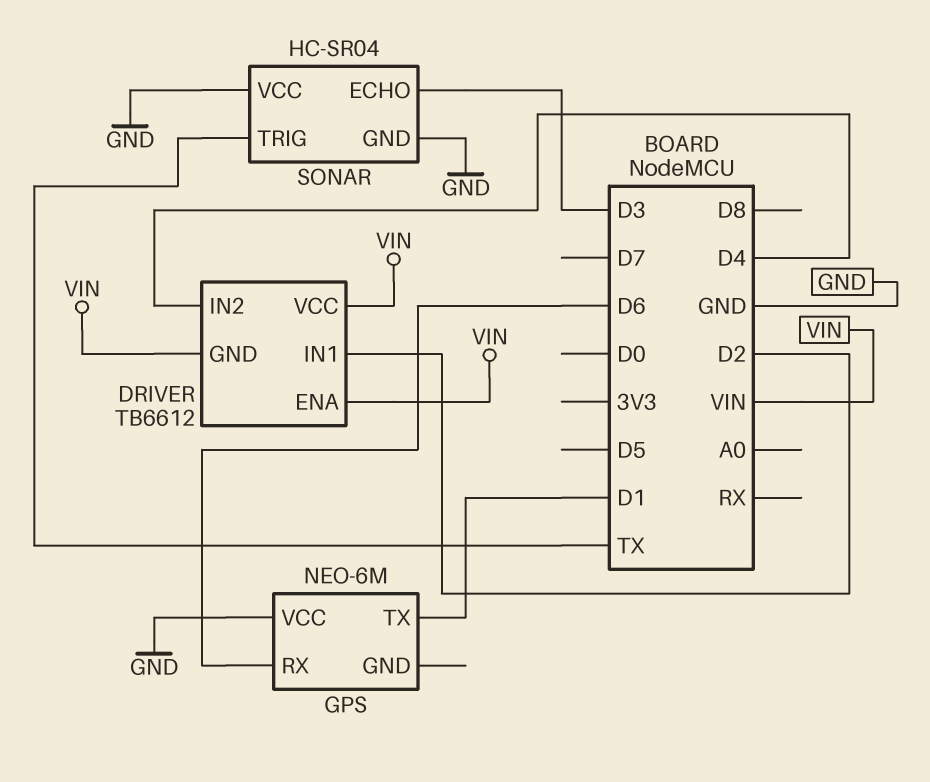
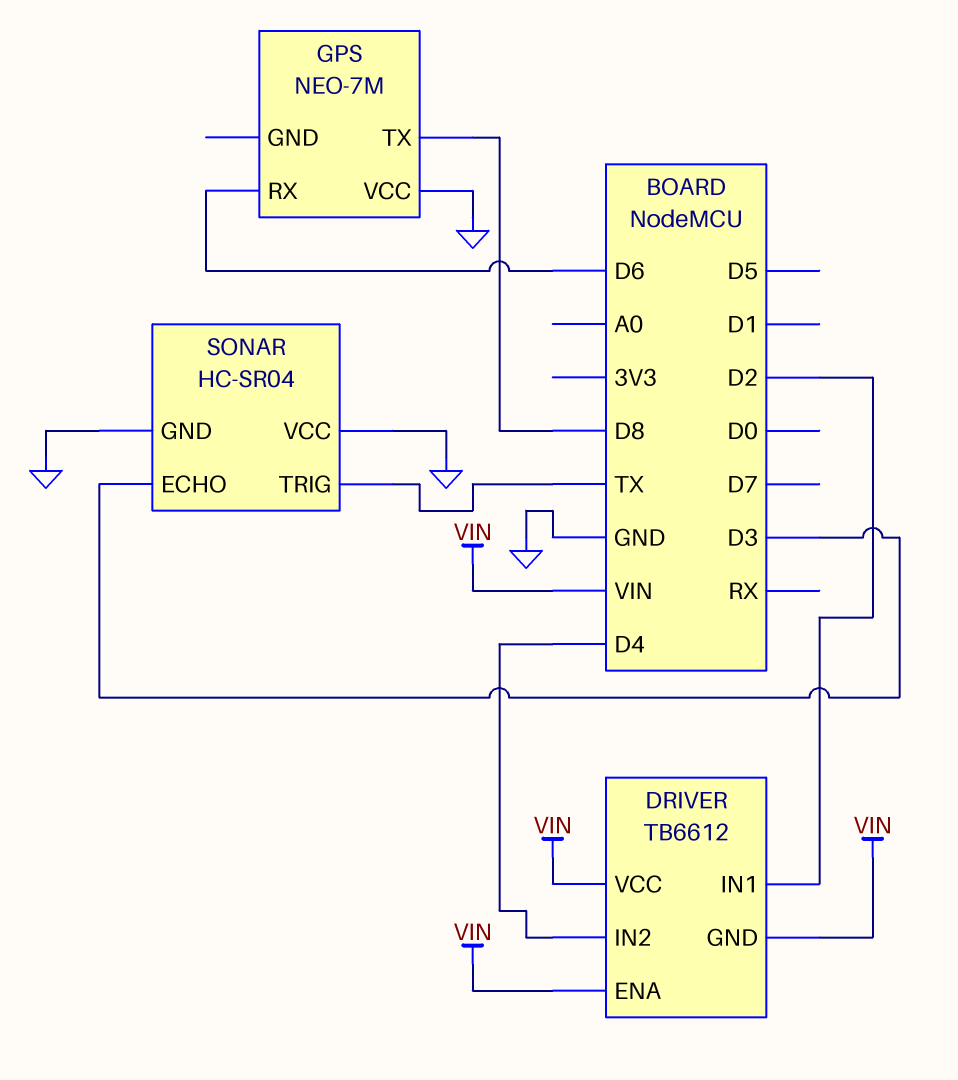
GPS: NEO-6M -> NEO-7M
GPS pin TX: D1 -> D8

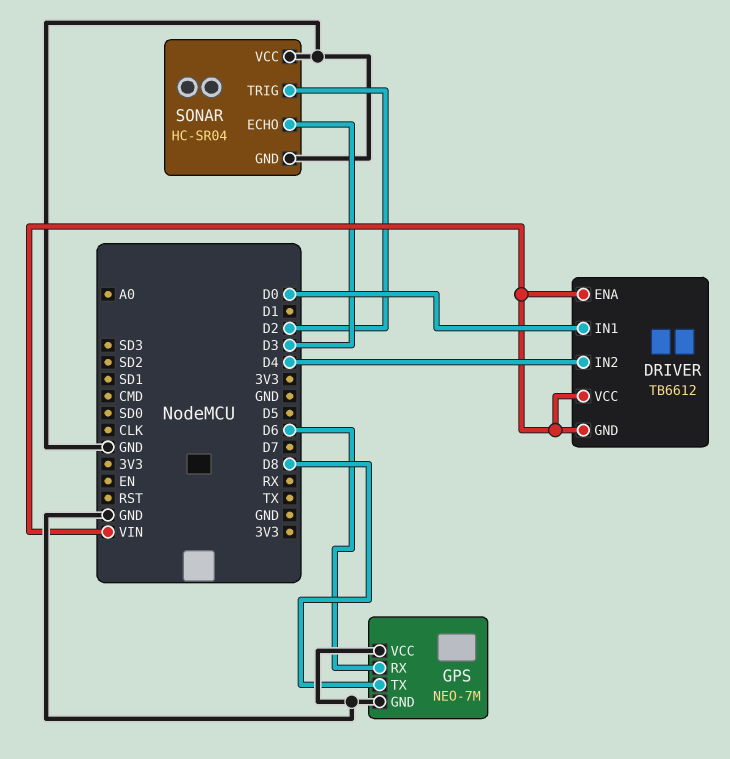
DRIVER pin IN1: D2 -> D0
GPS pin GND: none -> GND
SONAR pin TRIG: TX -> D2

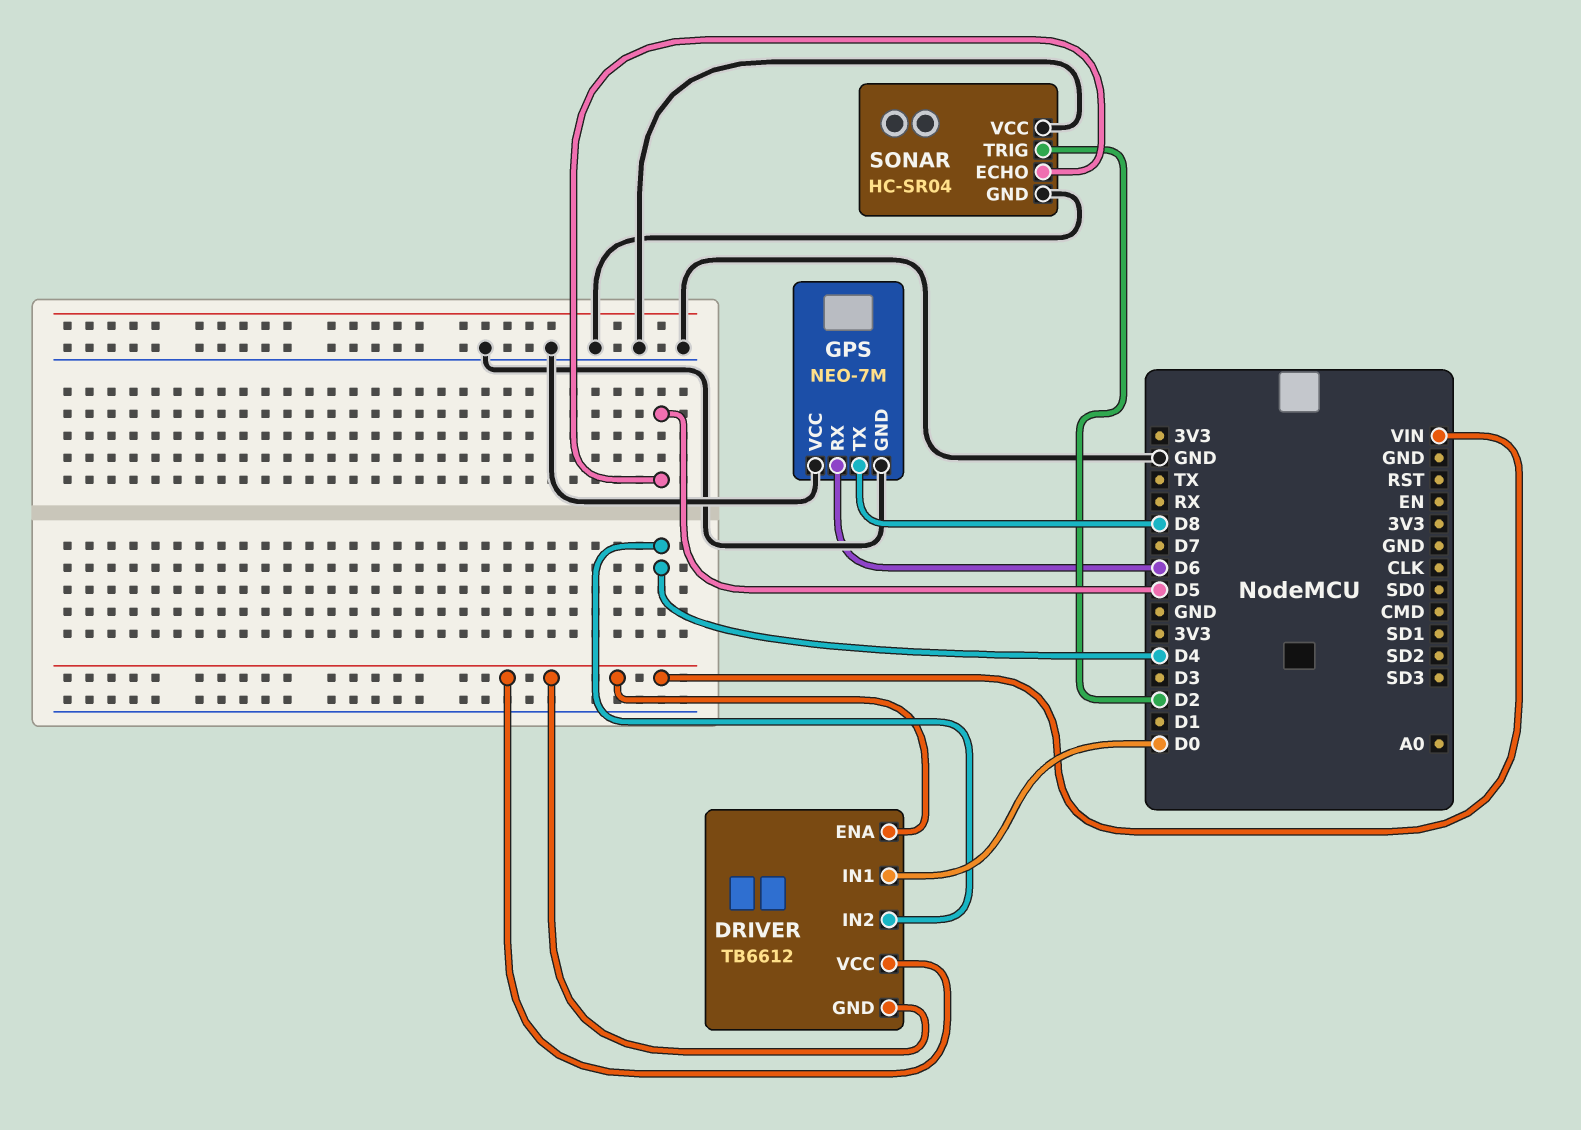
SONAR pin ECHO: D3 -> D5

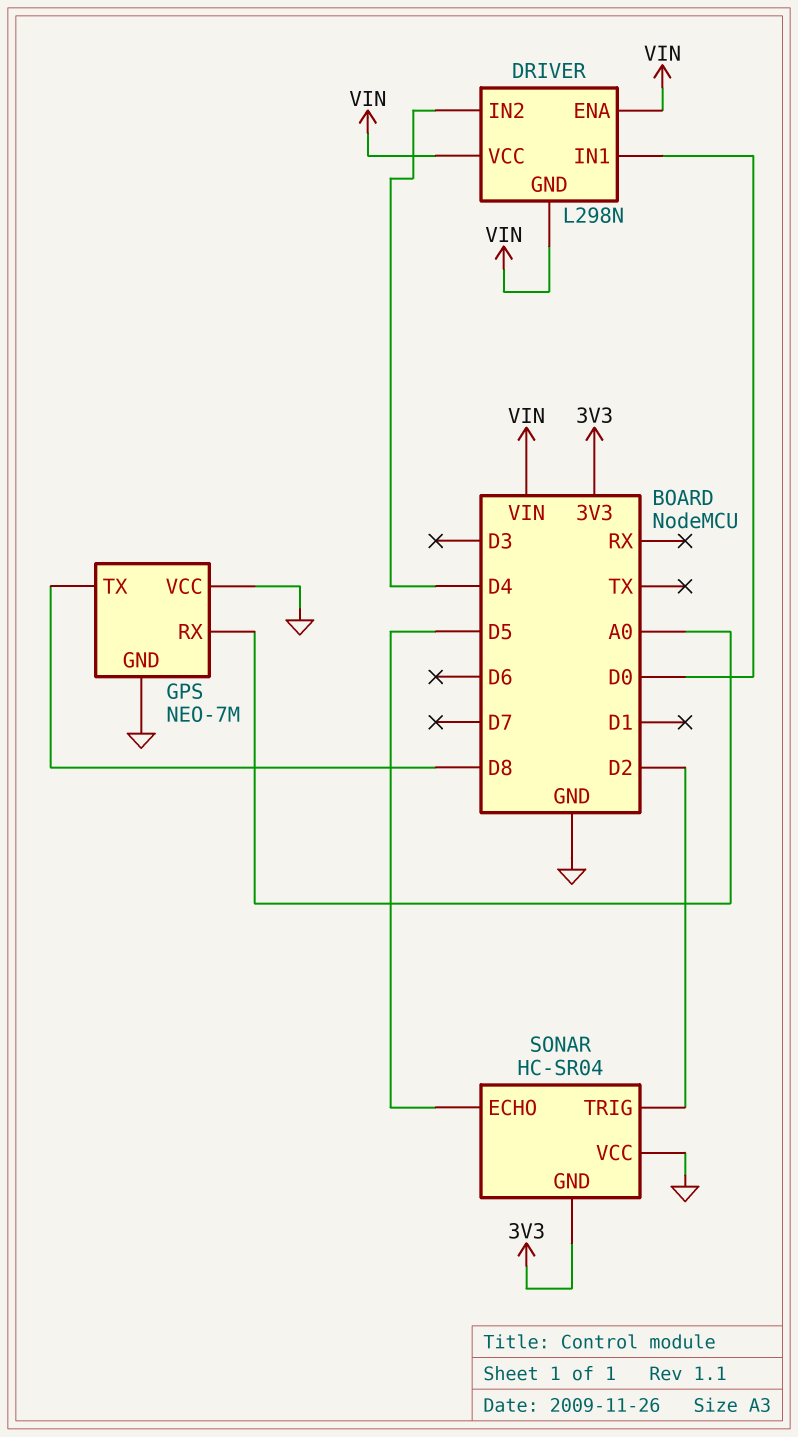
DRIVER: TB6612 -> L298N
GPS pin RX: D6 -> A0
SONAR pin GND: GND -> 3V3

